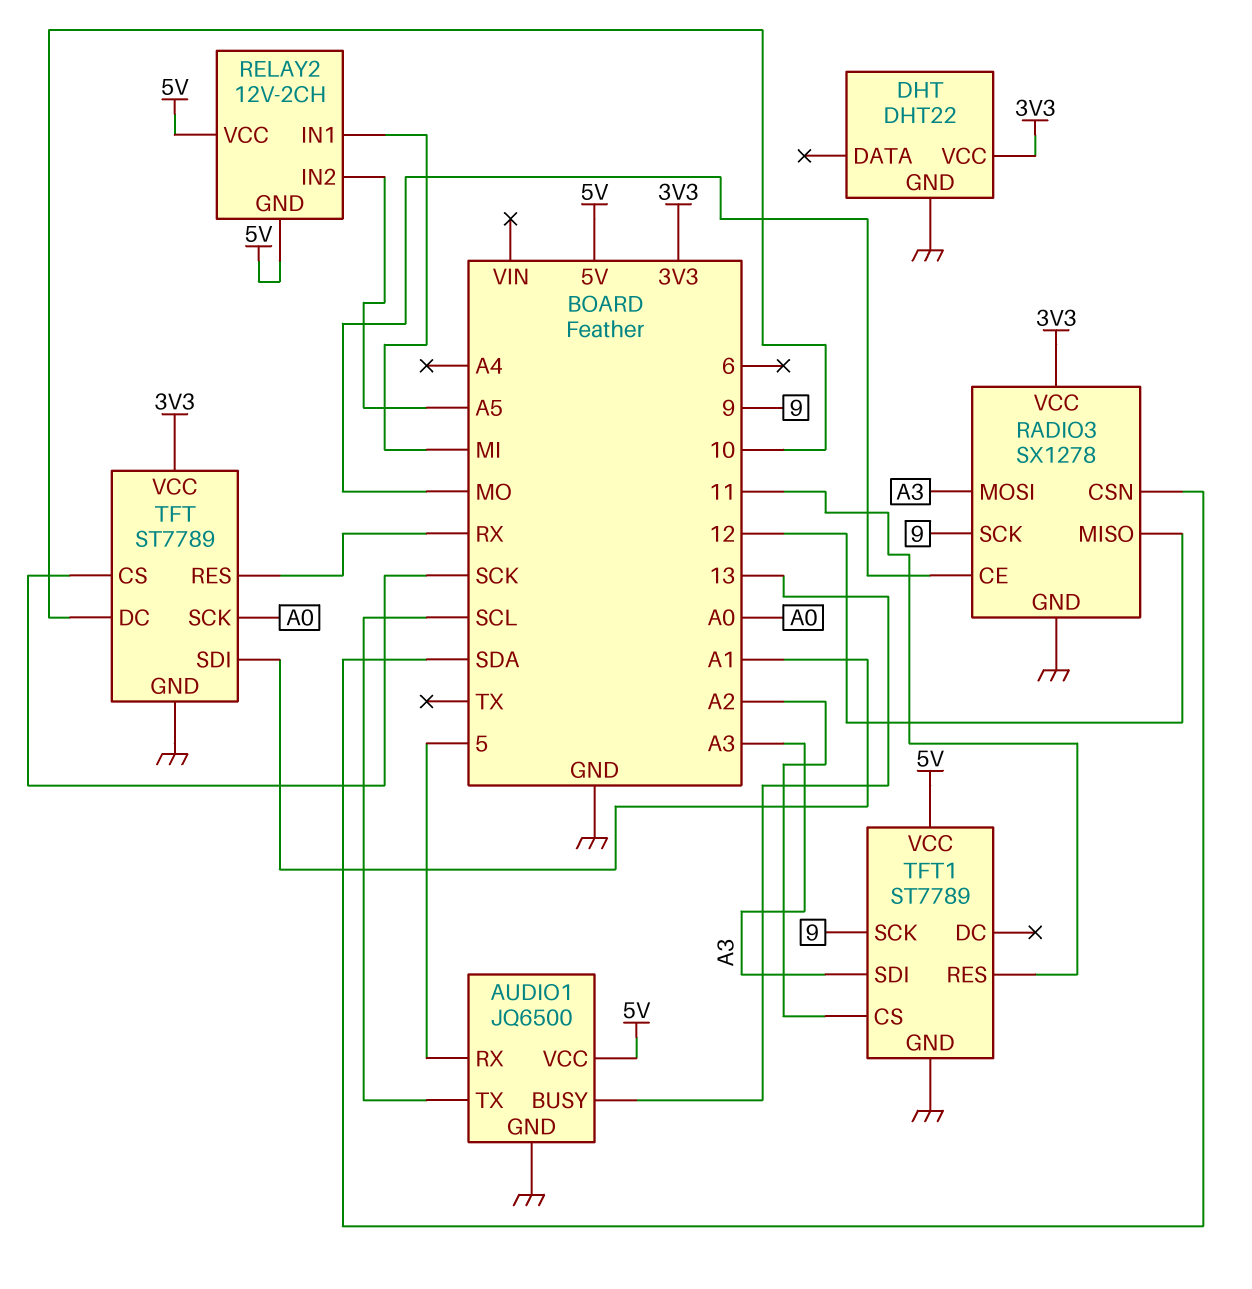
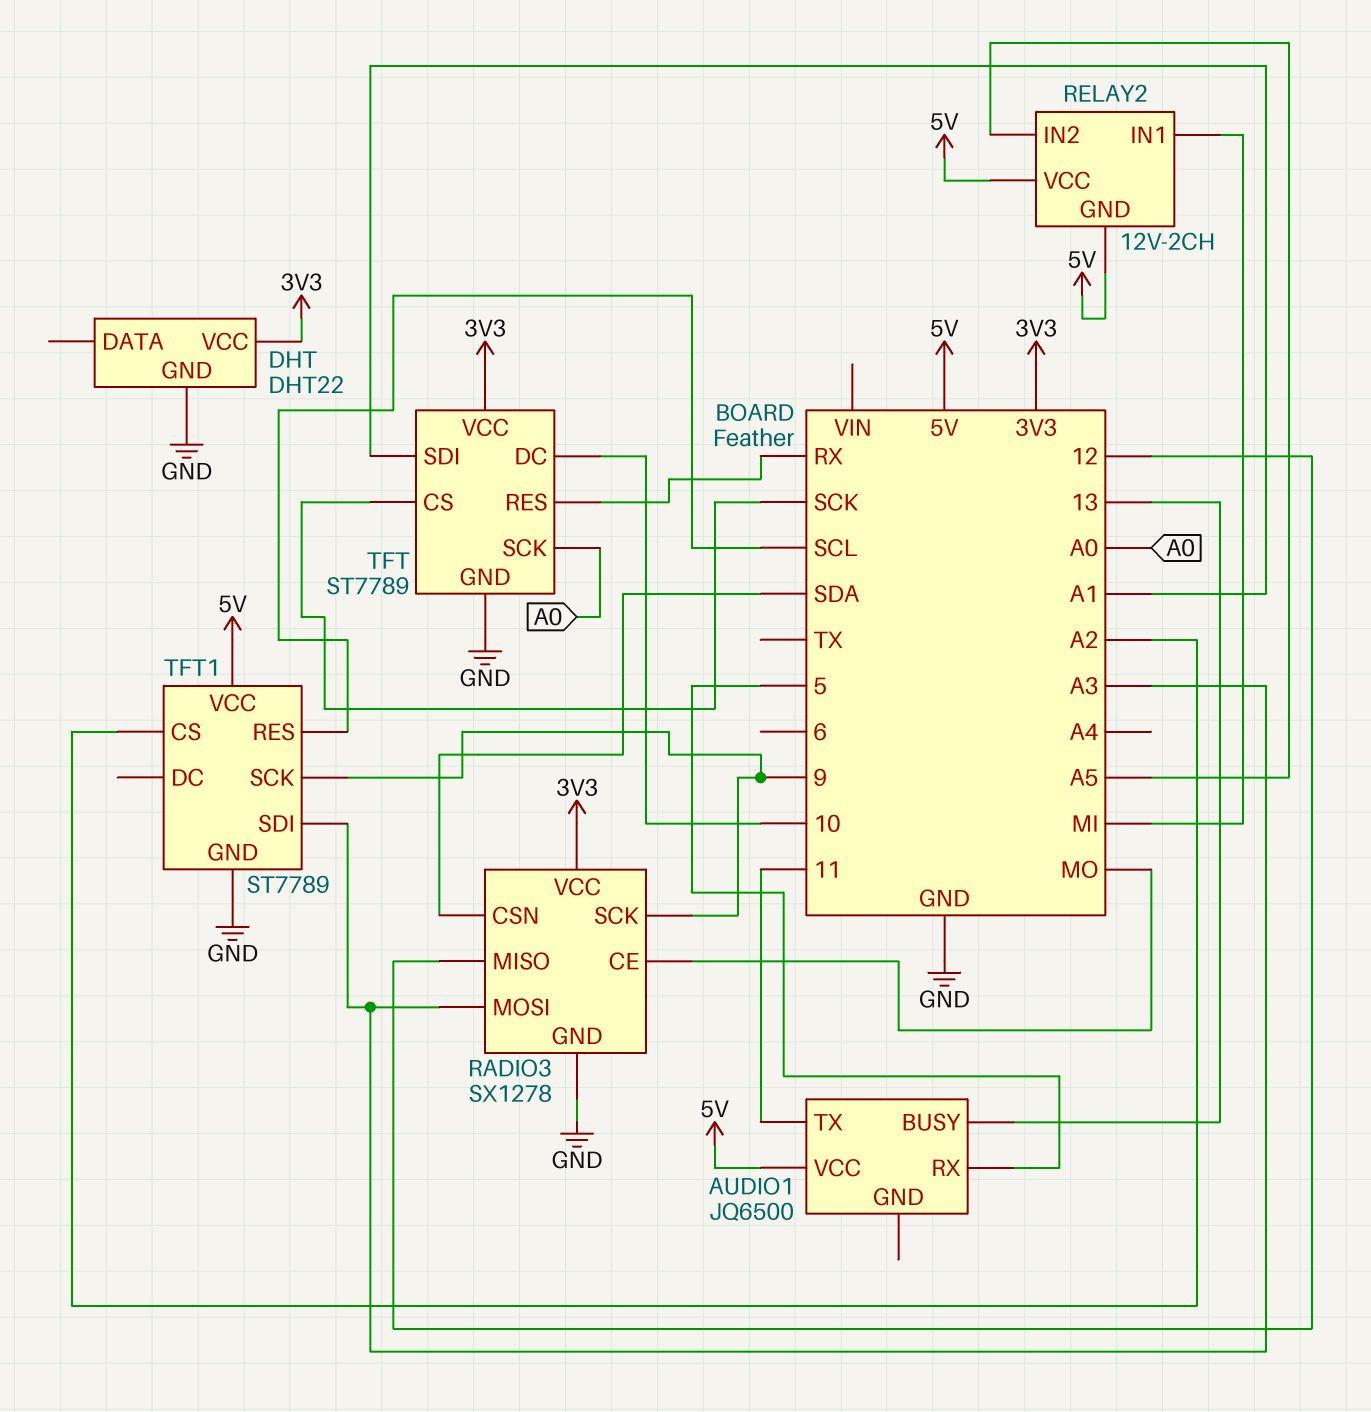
AUDIO1 pin GND: GND -> none
AUDIO1 pin TX: SCL -> 11
TFT1 pin RES: 11 -> SCL

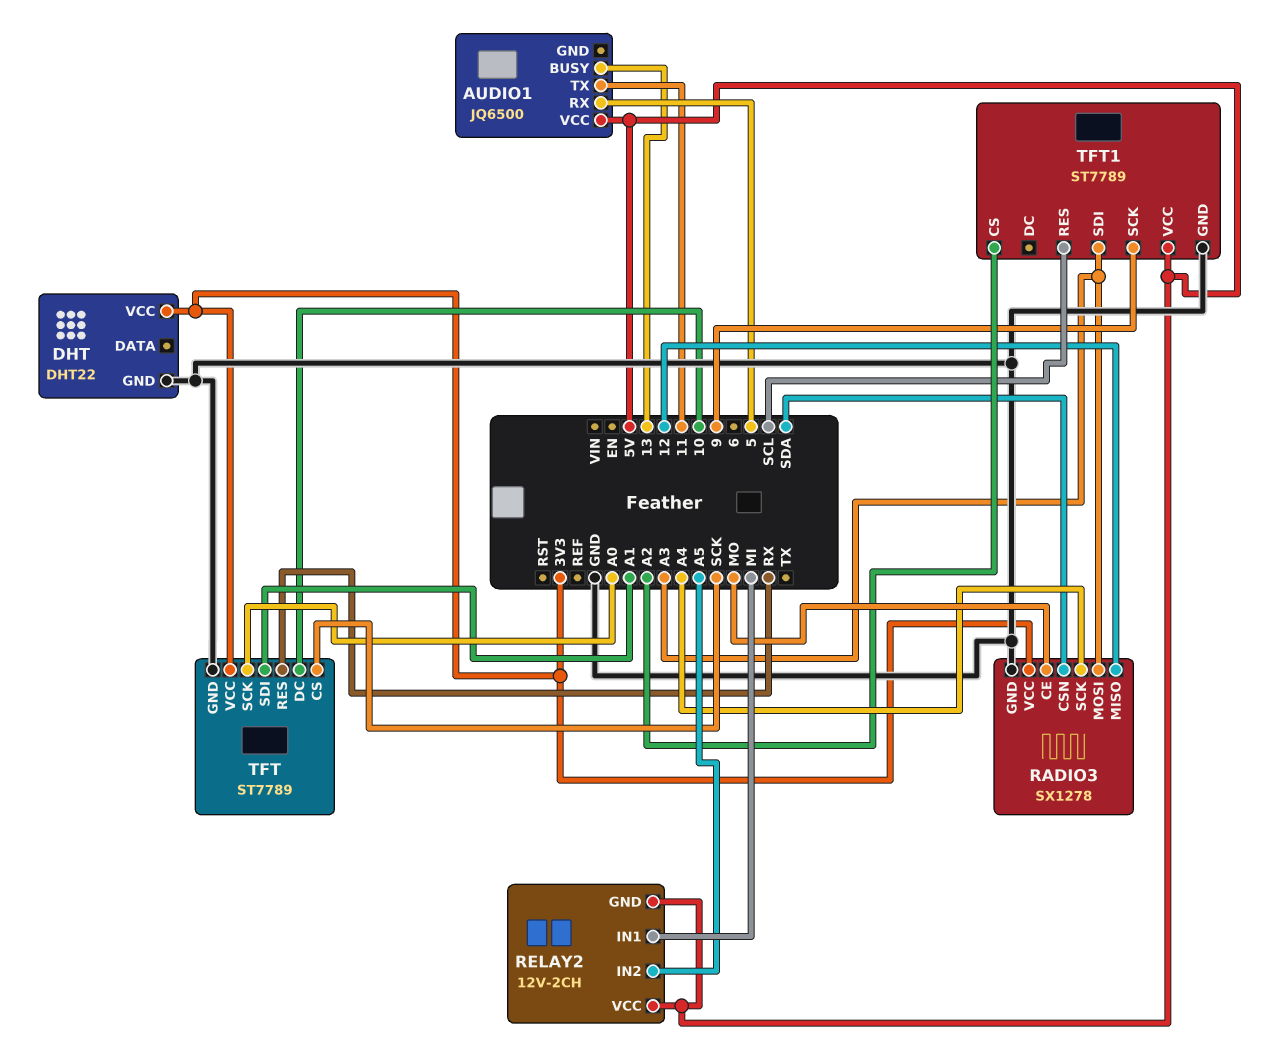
RADIO3 pin SCK: 9 -> A4

